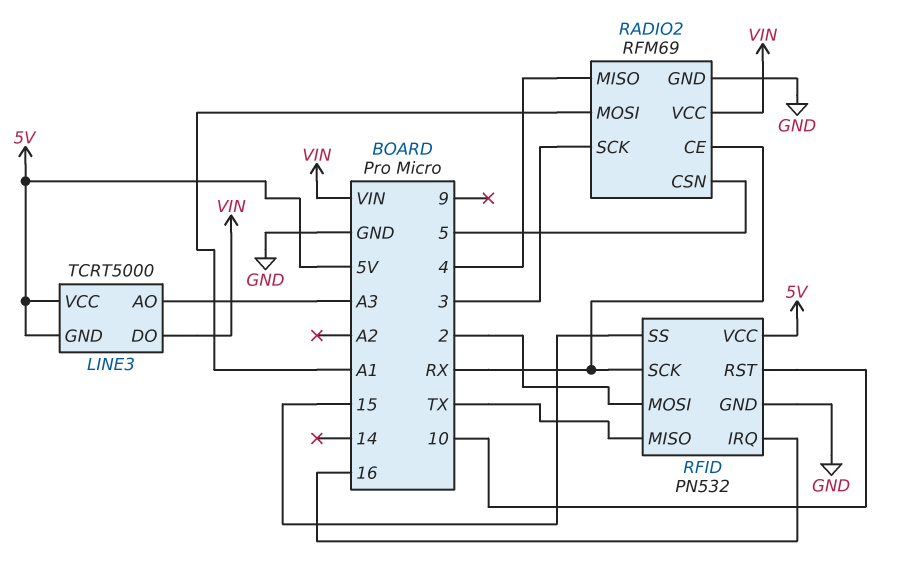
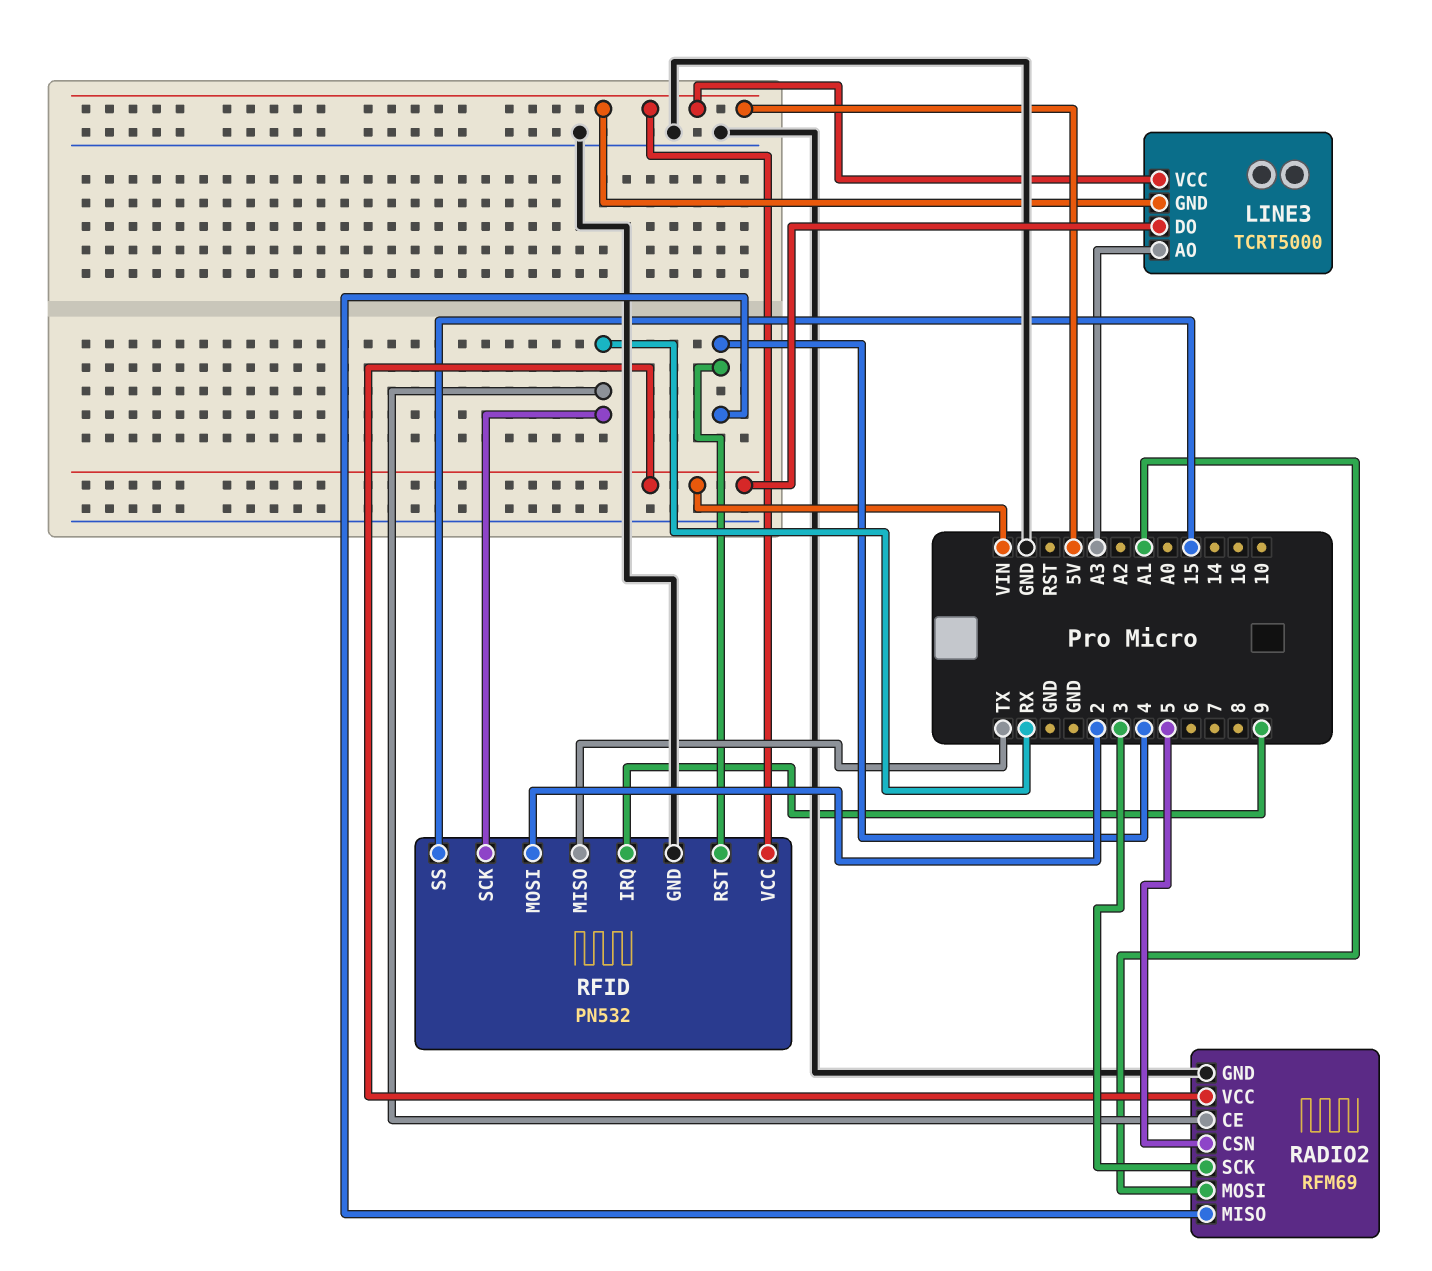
RFID pin IRQ: 16 -> 9
RFID pin RST: 10 -> 4

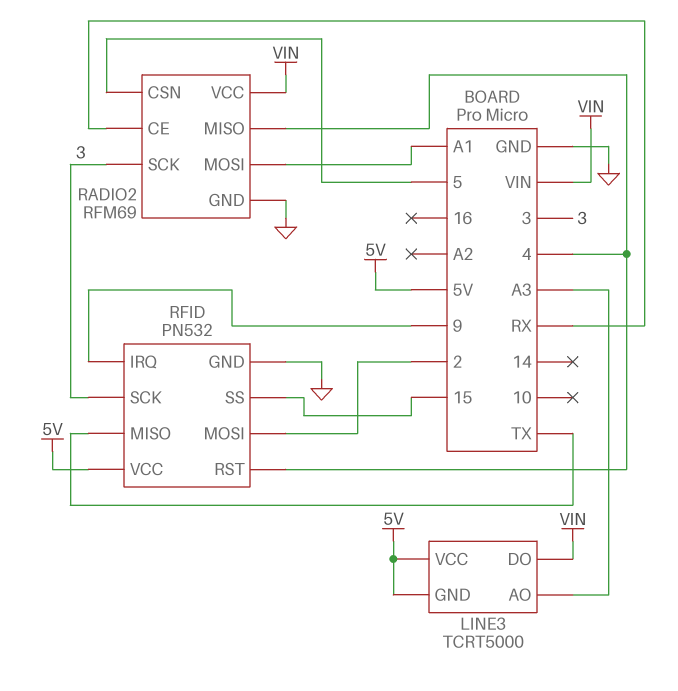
RFID pin SCK: RX -> 3

